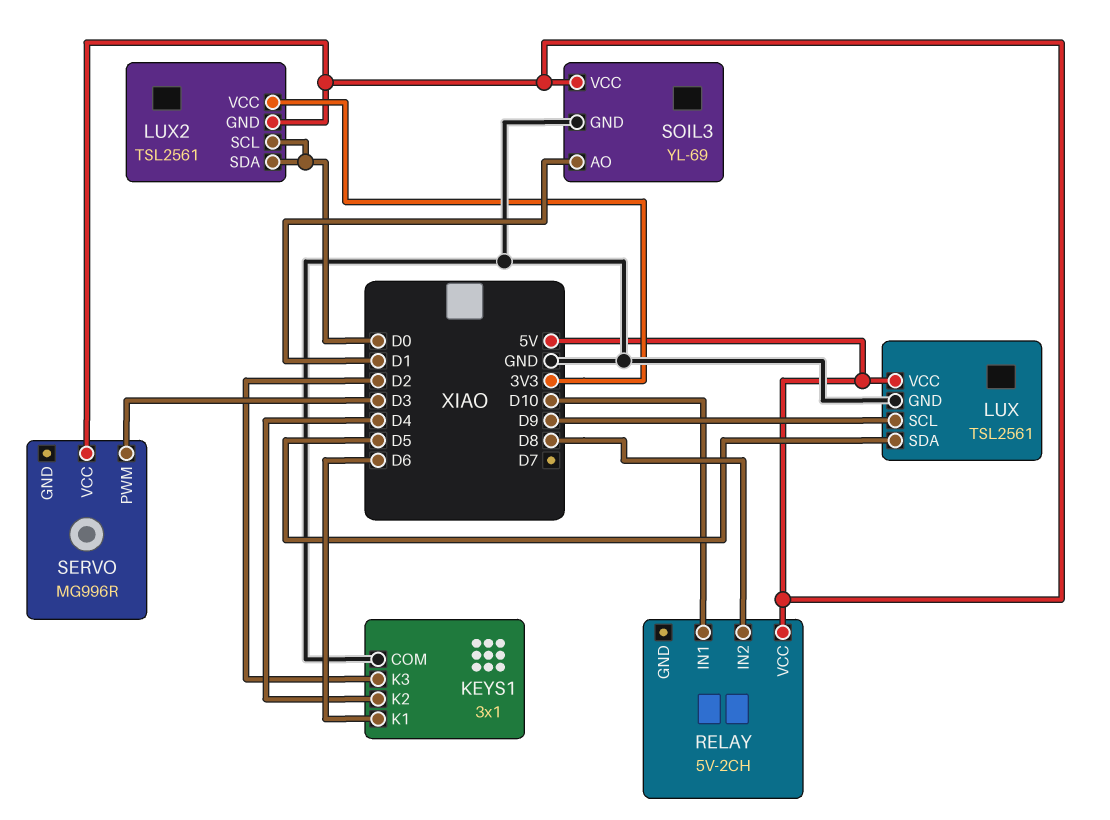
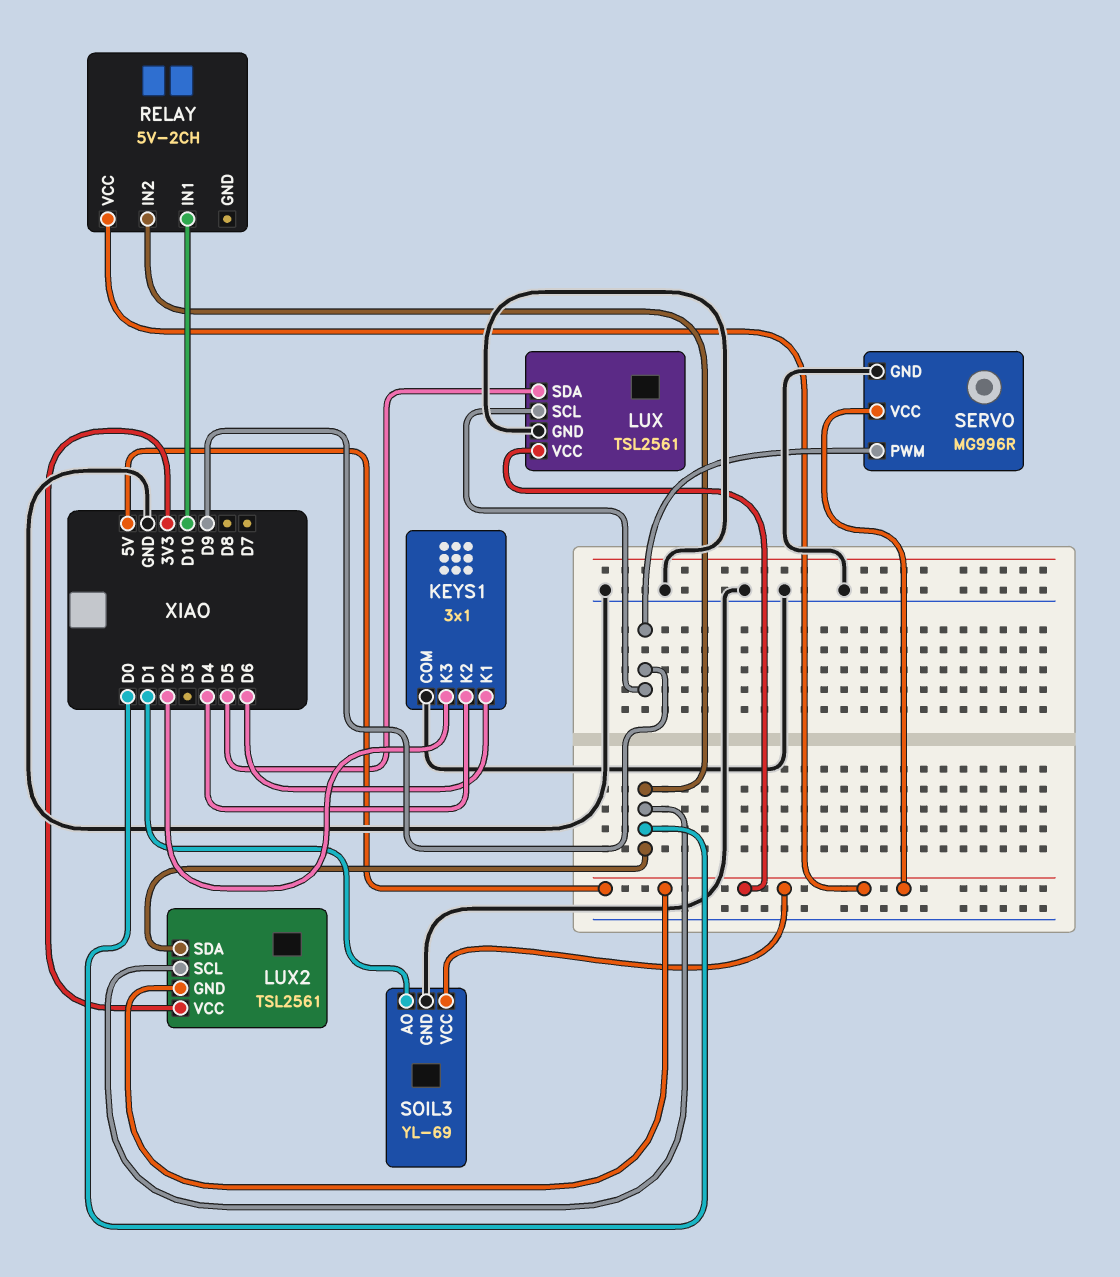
RELAY pin IN2: D8 -> D0
SERVO pin GND: none -> GND
SERVO pin PWM: D3 -> D9

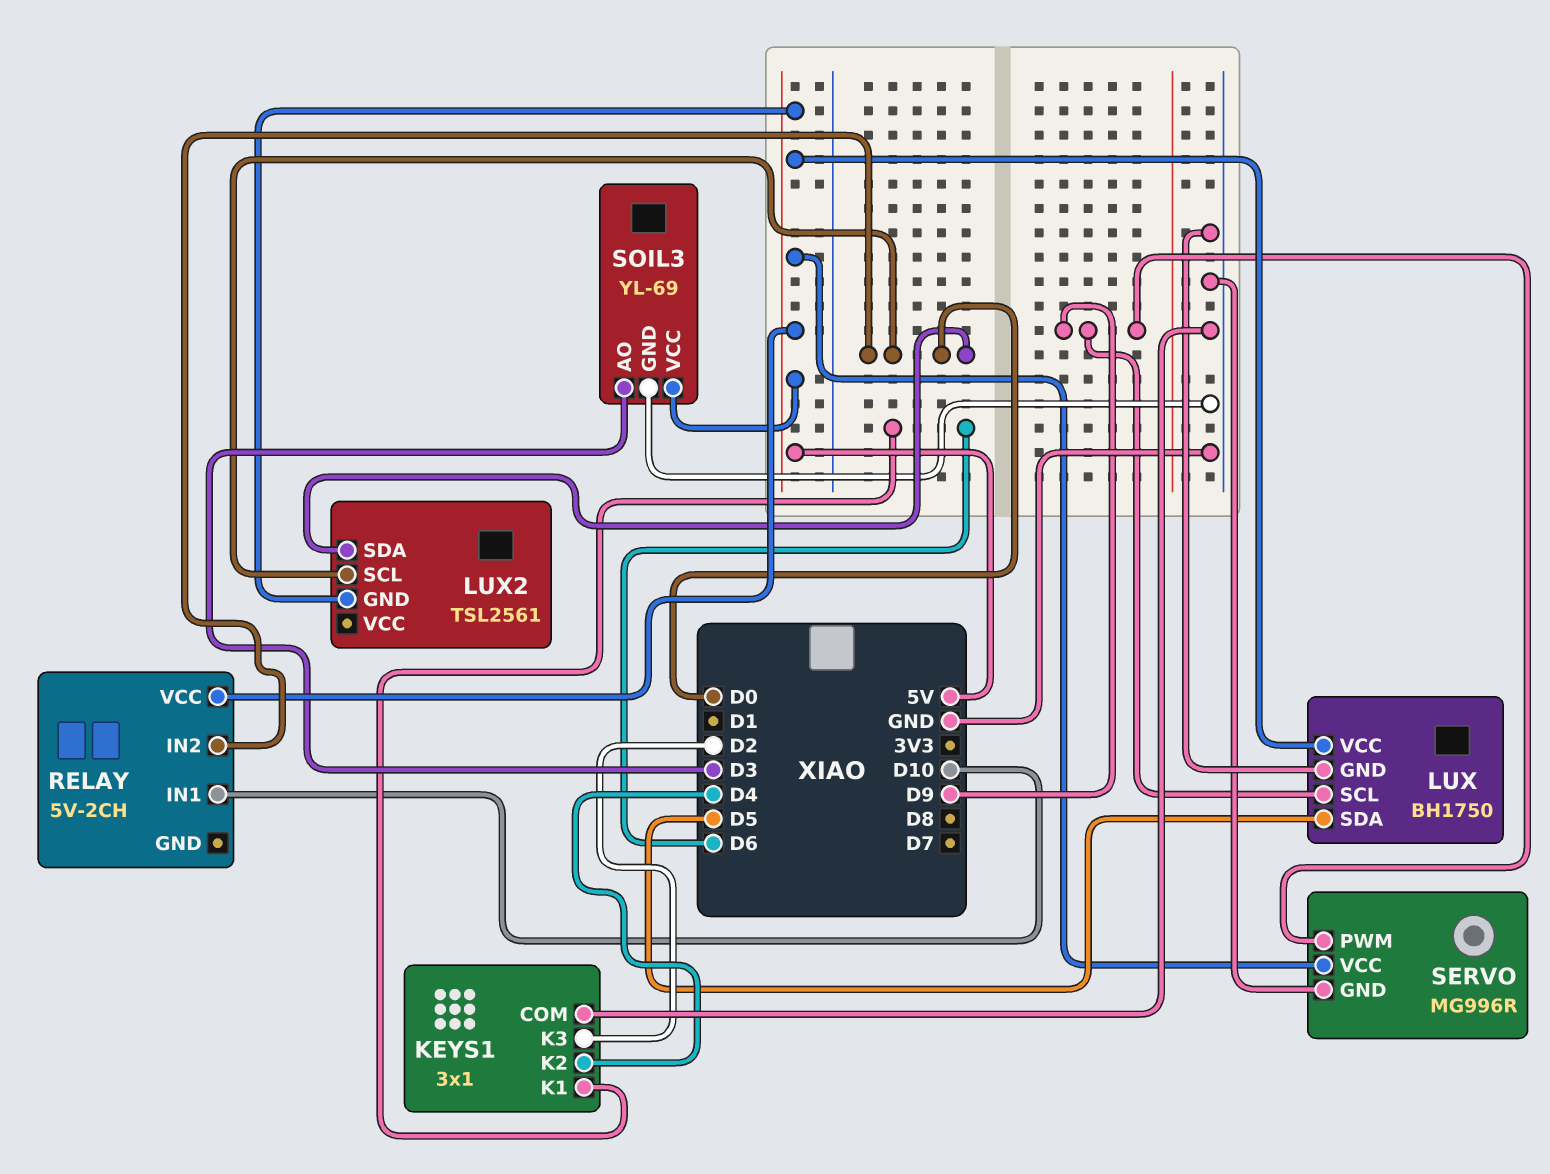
LUX: TSL2561 -> BH1750
LUX2 pin VCC: 3V3 -> none
SOIL3 pin AO: D1 -> D3

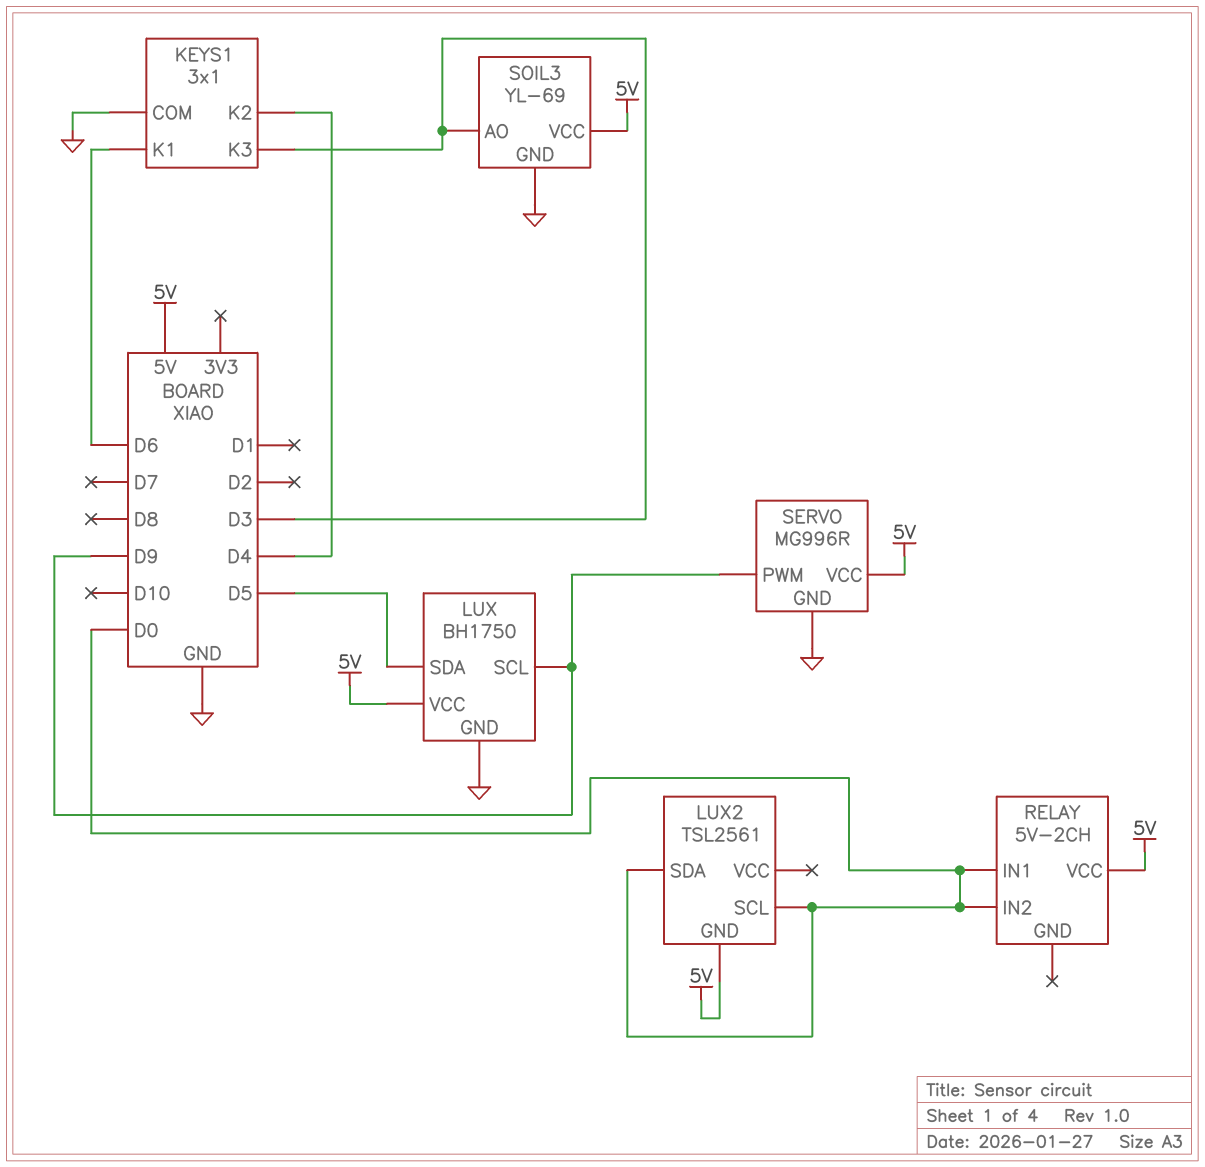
KEYS1 pin K3: D2 -> D3
RELAY pin IN1: D10 -> D0

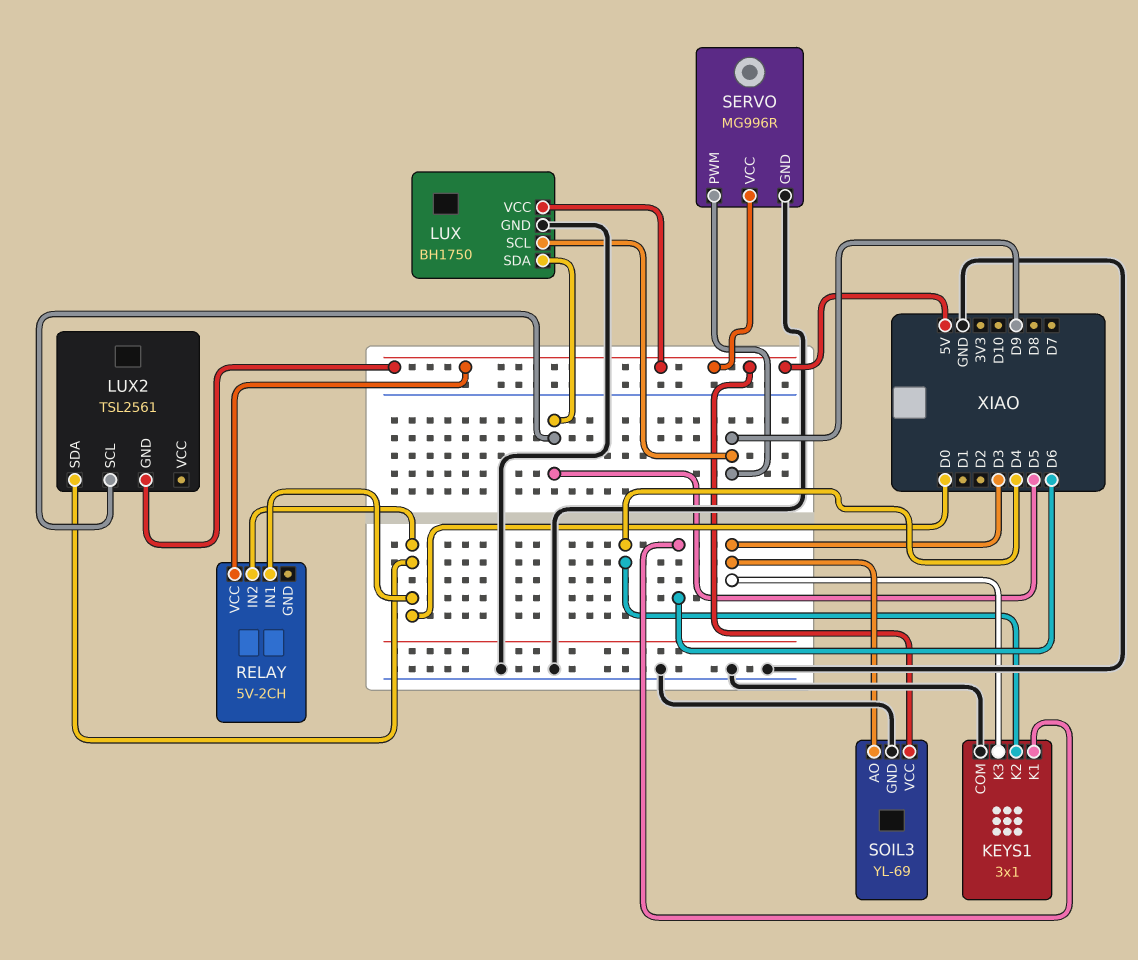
LUX2 pin SCL: D0 -> D5

